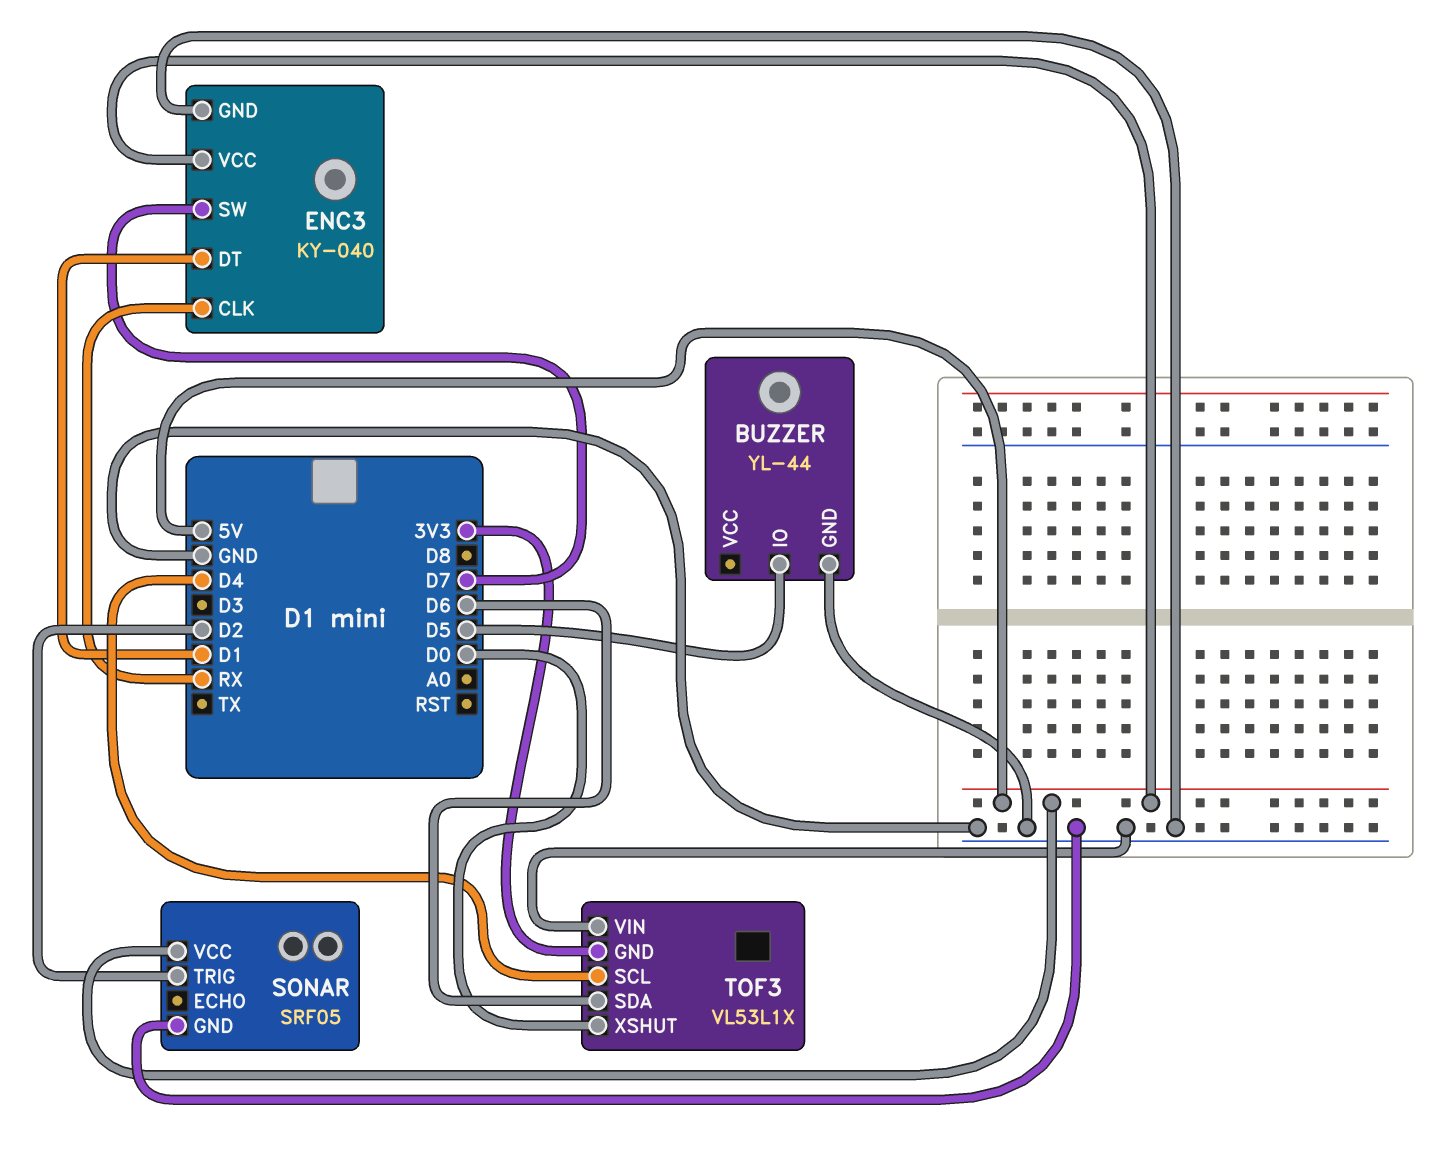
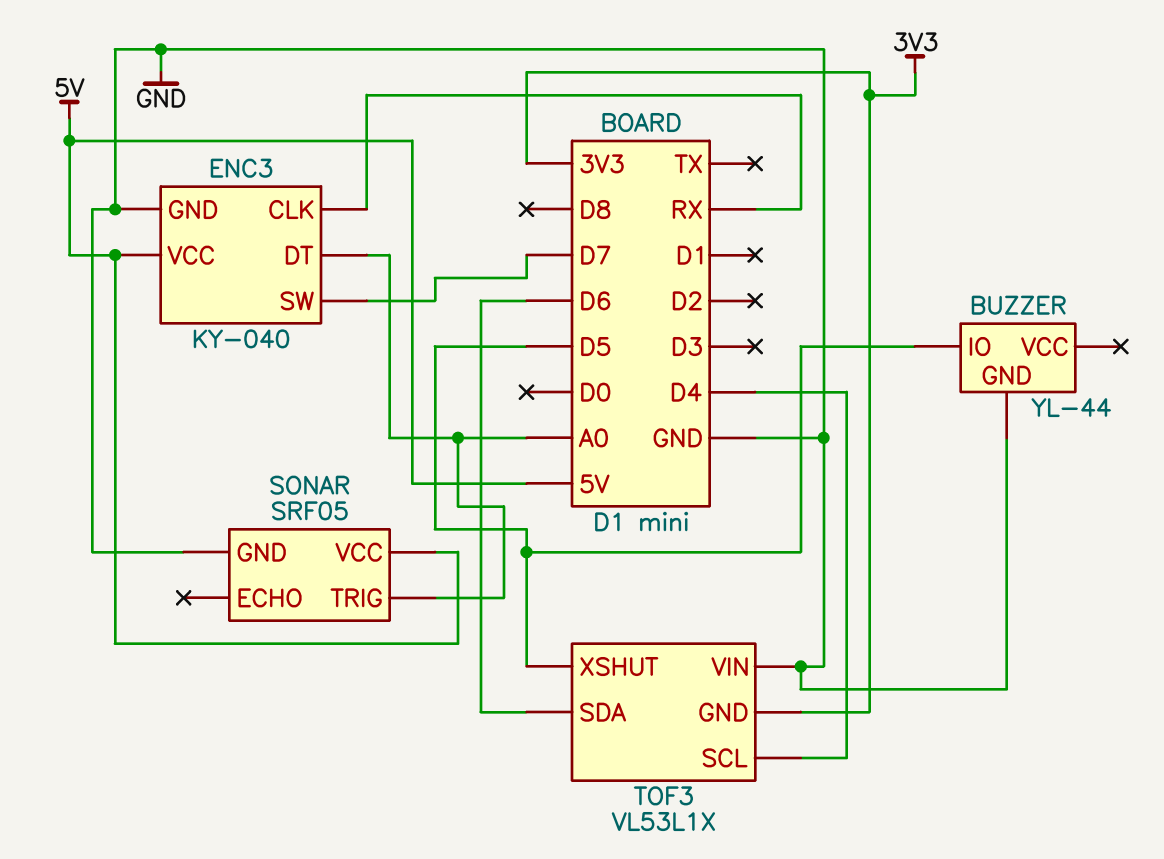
ENC3 pin DT: D1 -> A0
SONAR pin TRIG: D2 -> A0
TOF3 pin XSHUT: D0 -> D5

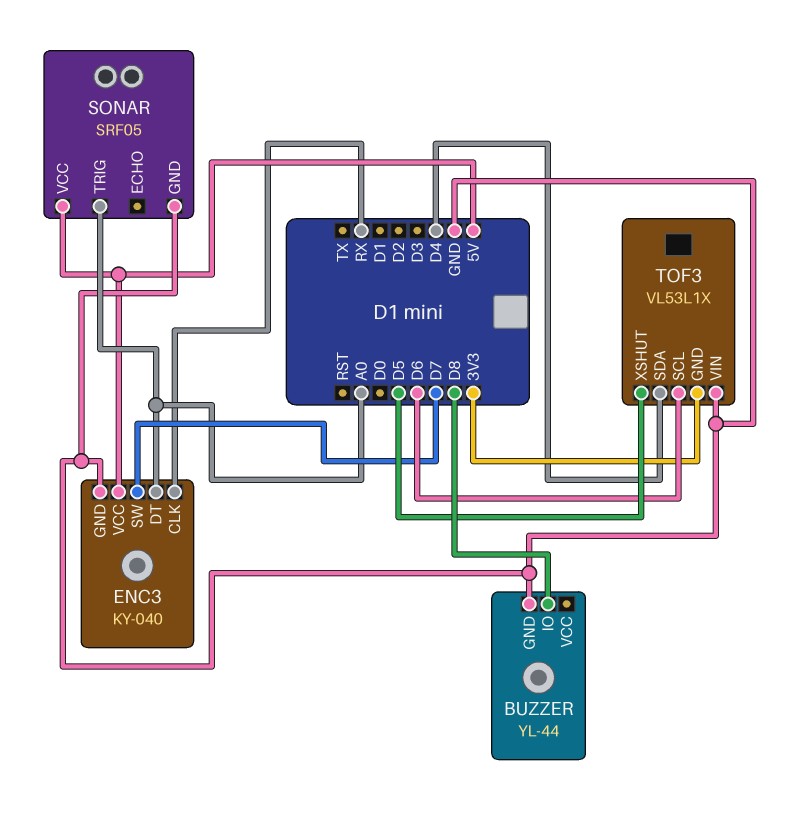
BUZZER pin IO: D5 -> D8
TOF3 pin SCL: D4 -> D6
TOF3 pin SDA: D6 -> D4

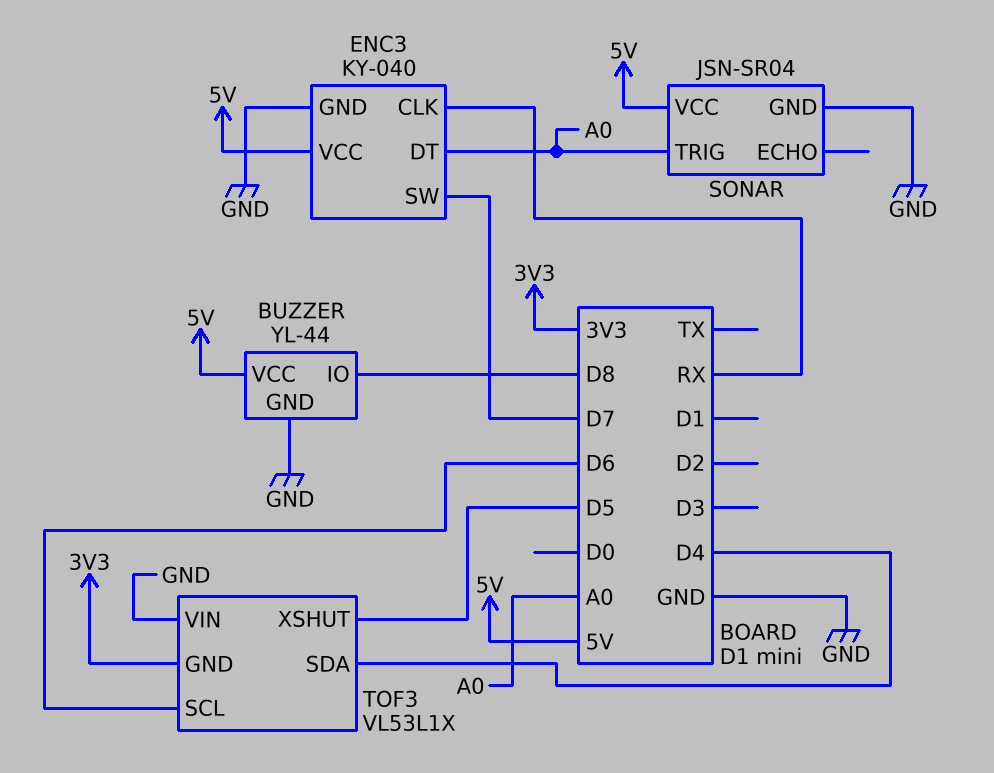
BUZZER pin VCC: none -> 5V
SONAR: SRF05 -> JSN-SR04

